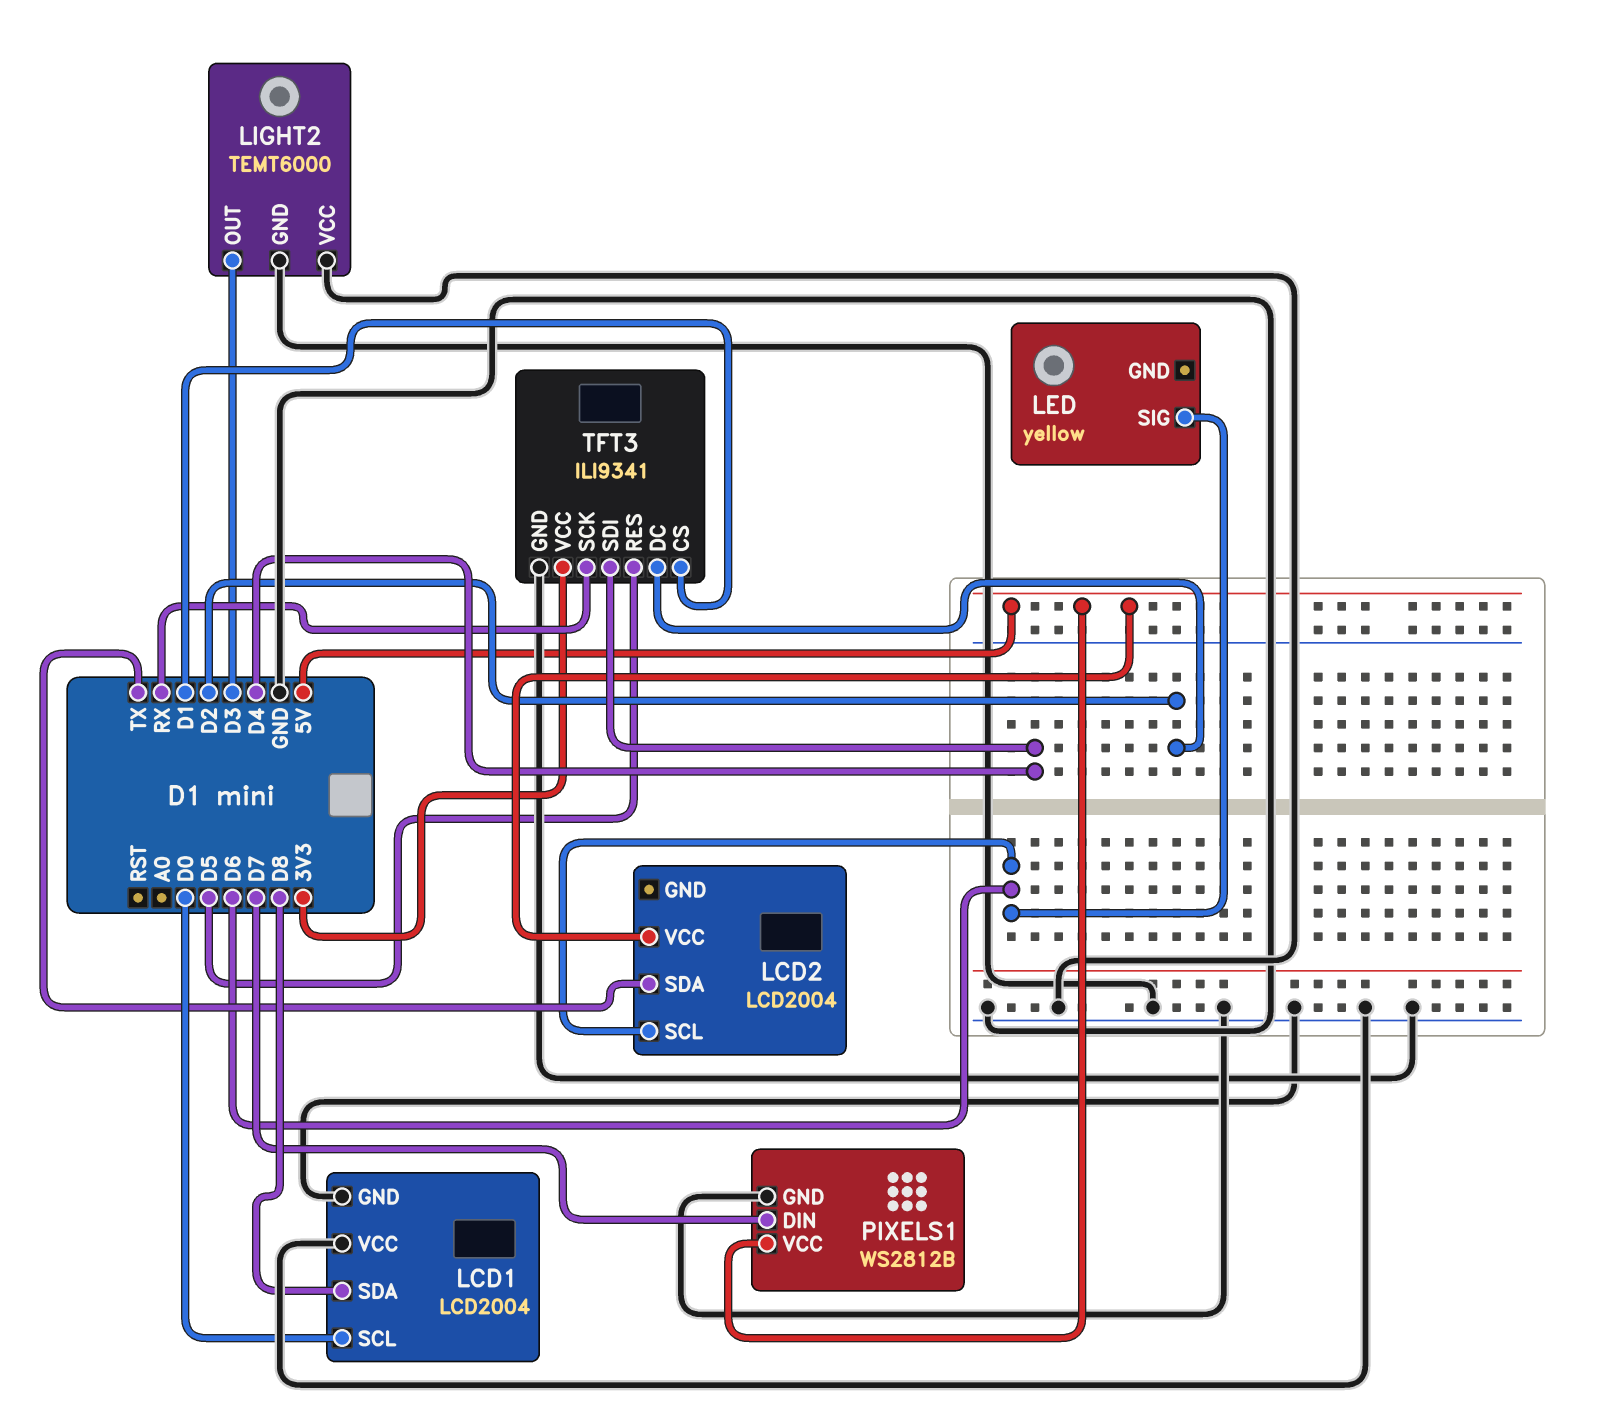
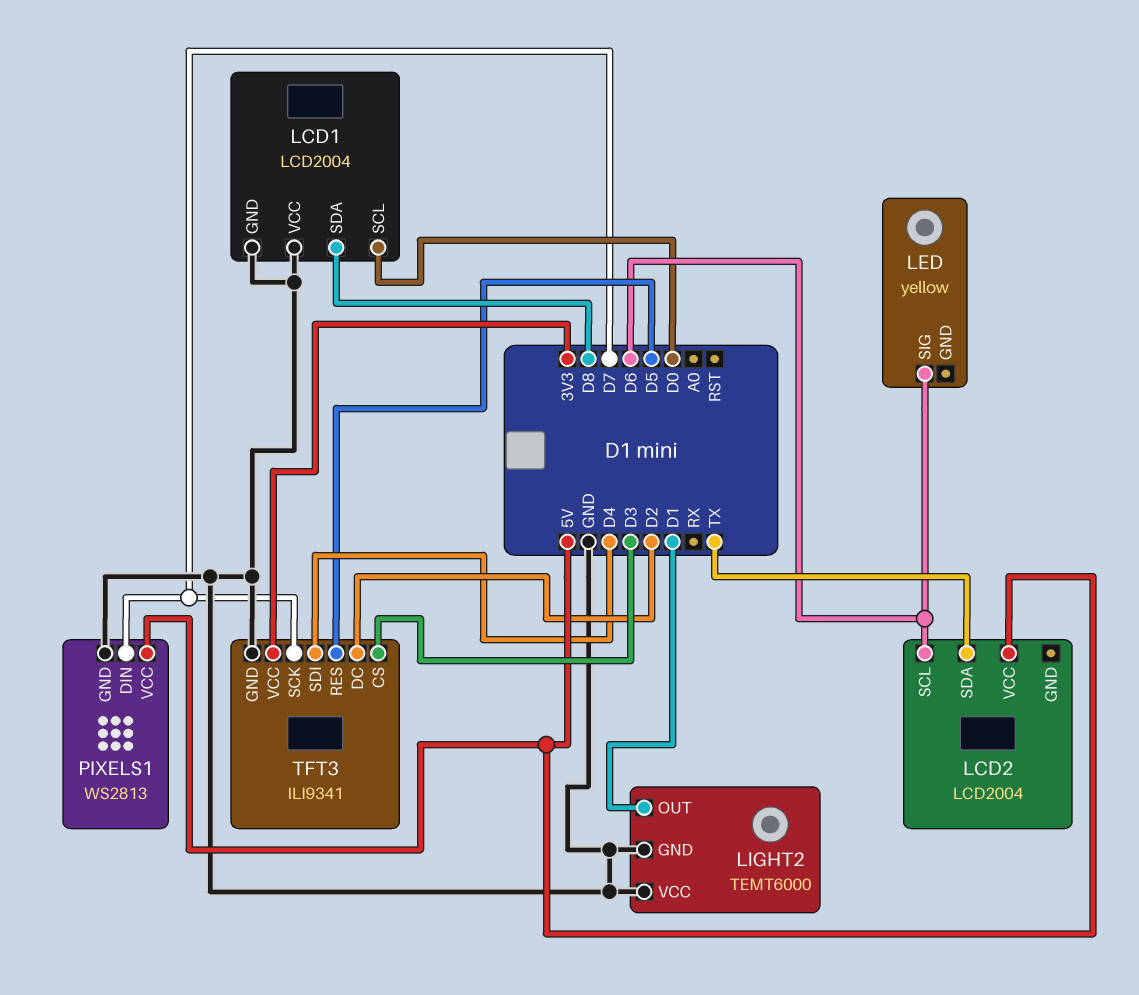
LIGHT2 pin OUT: D3 -> D1
PIXELS1: WS2812B -> WS2813
TFT3 pin CS: D1 -> D3
TFT3 pin SCK: RX -> D7

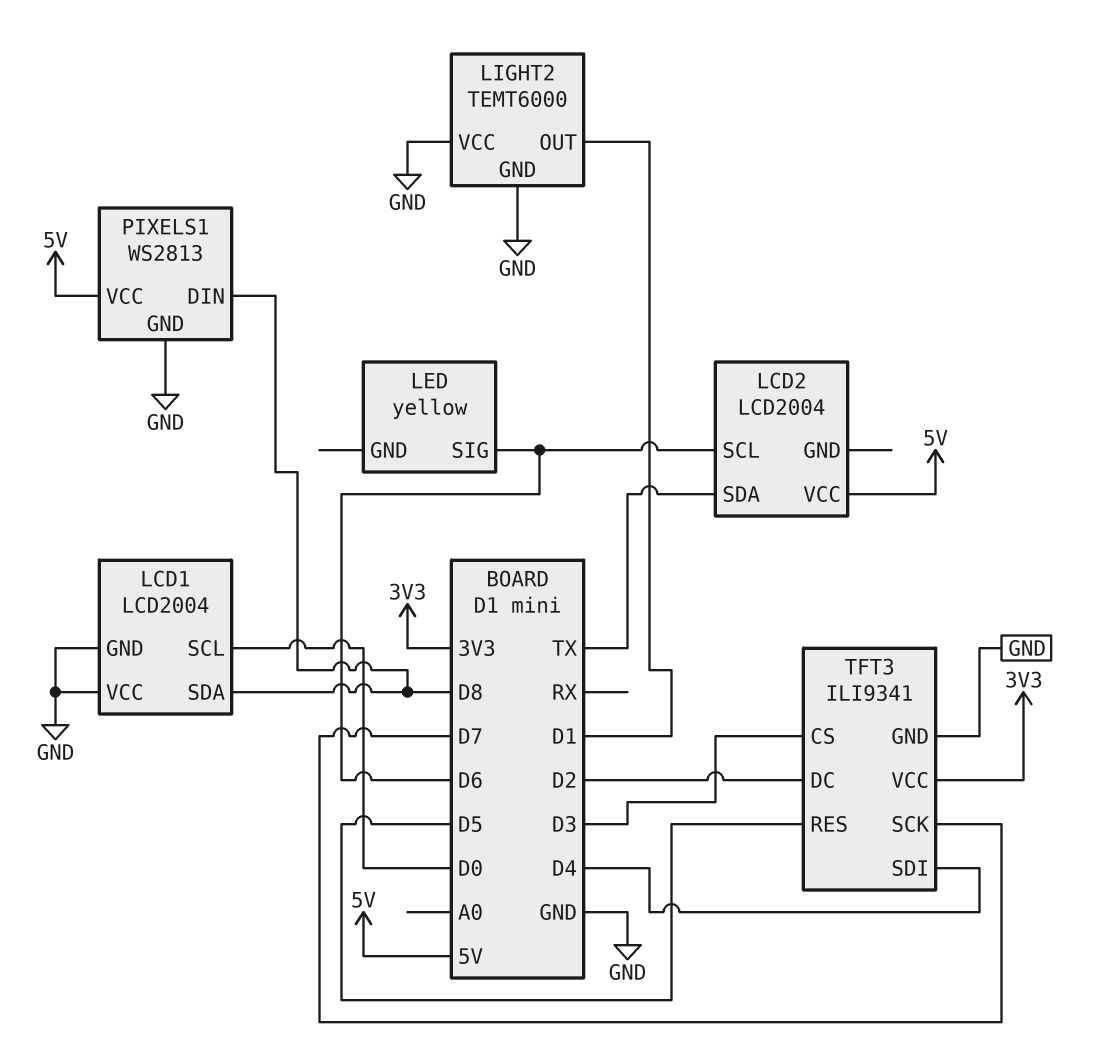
PIXELS1 pin DIN: D7 -> D8

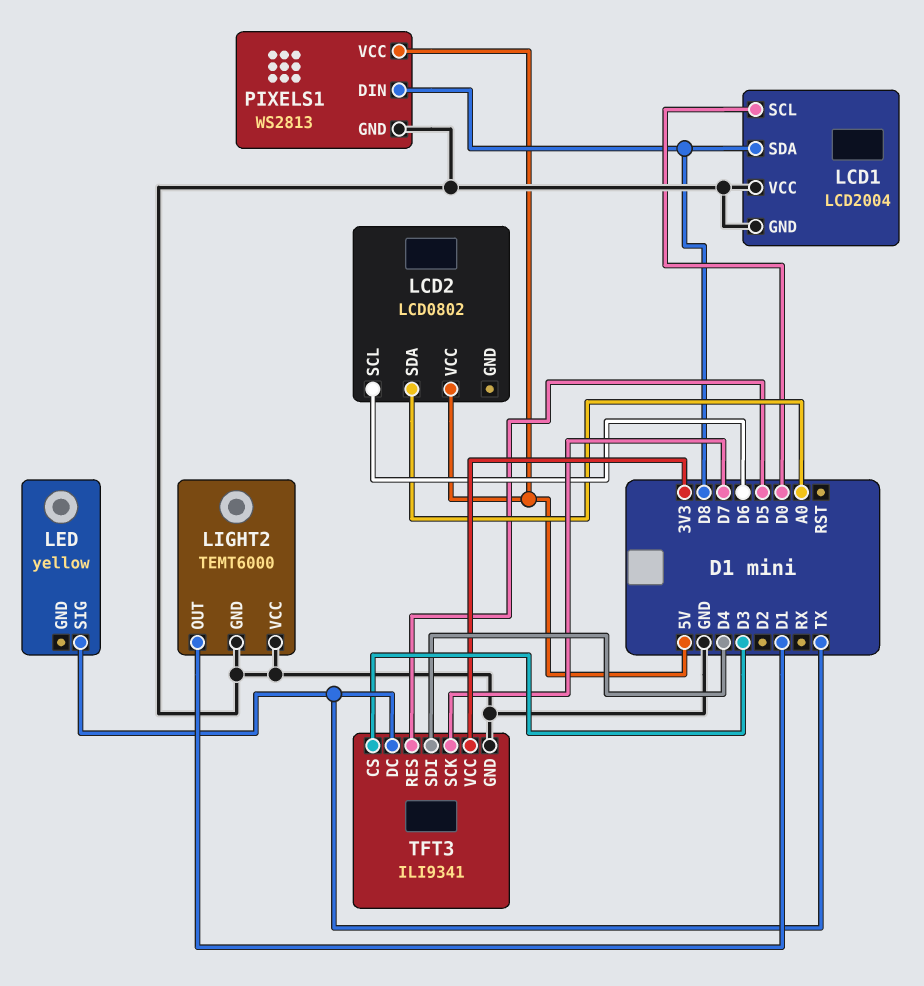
LCD2: LCD2004 -> LCD0802
LCD2 pin SDA: TX -> A0
LED pin SIG: D6 -> TX
TFT3 pin DC: D2 -> TX

